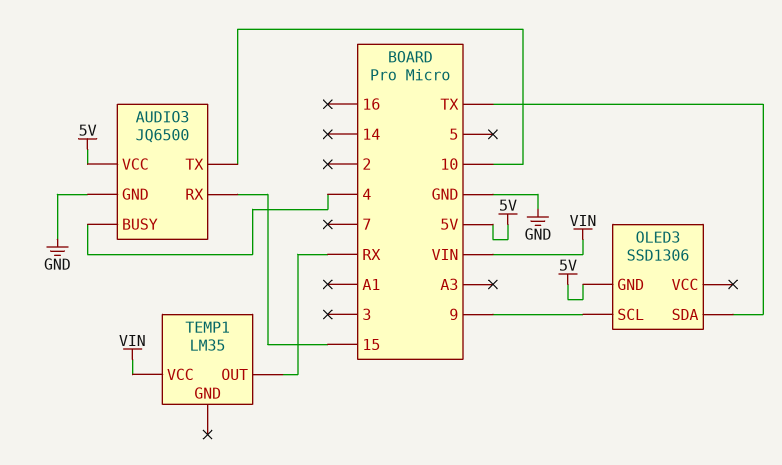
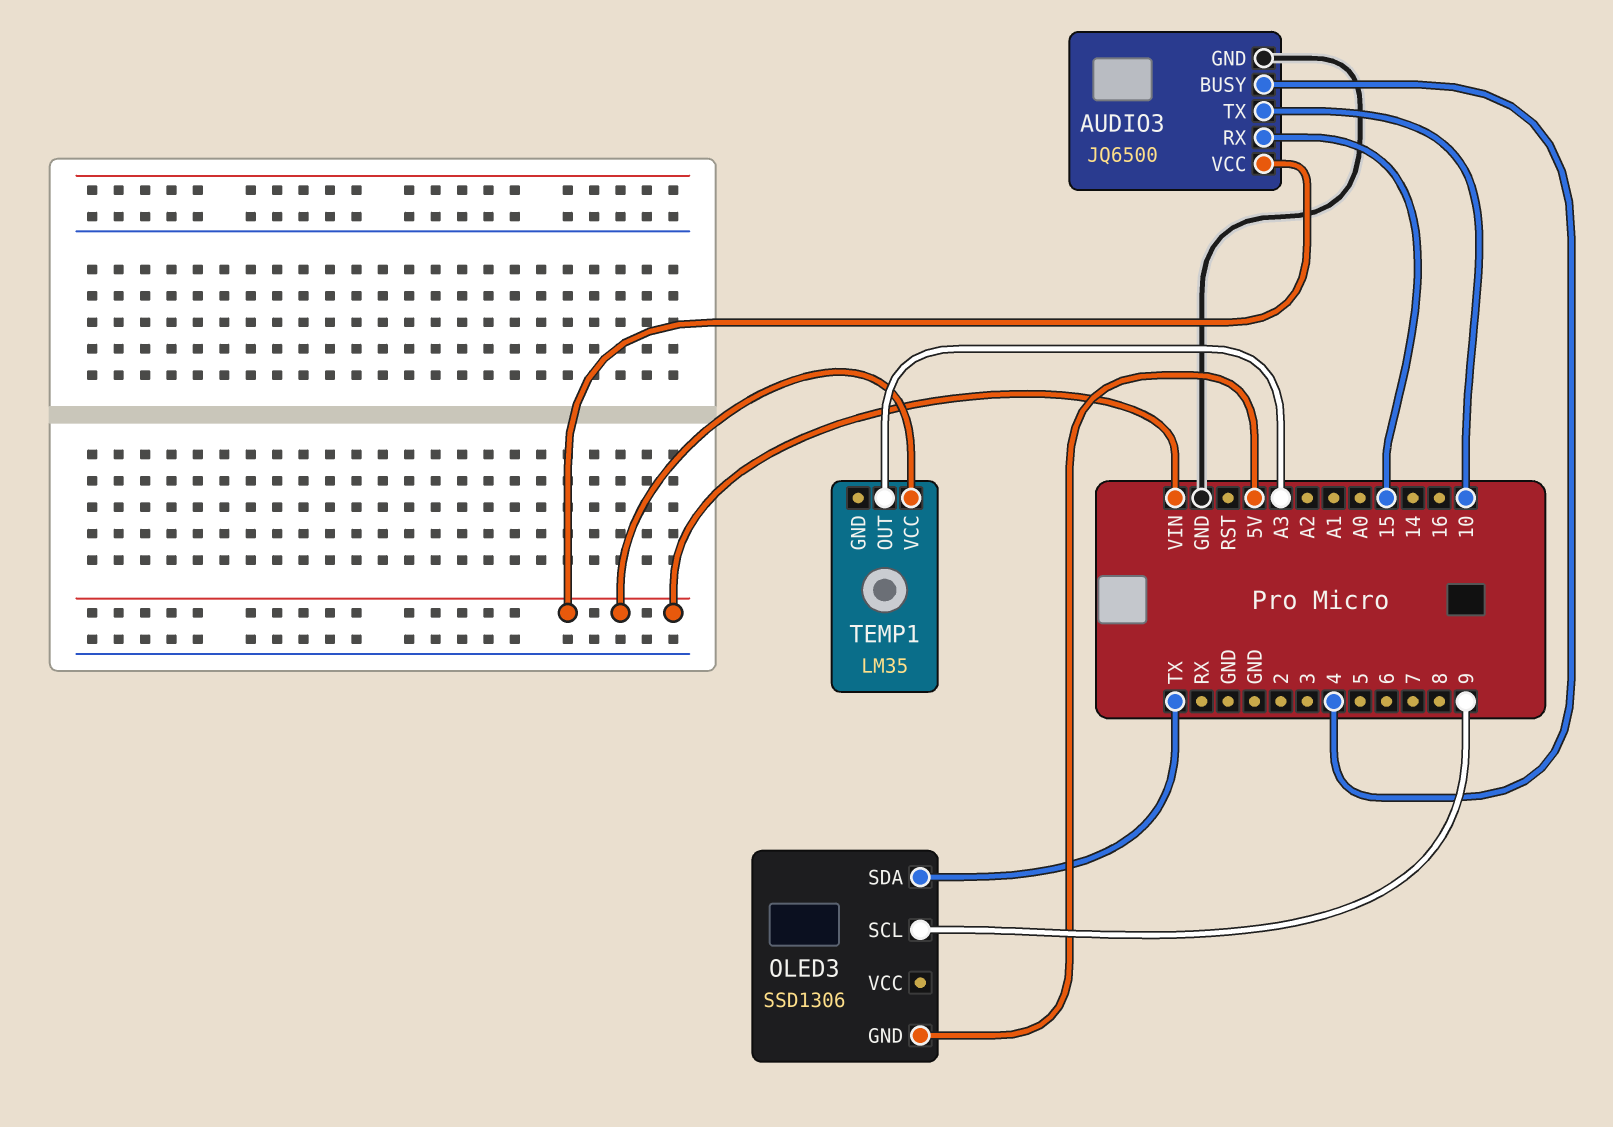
AUDIO3 pin VCC: 5V -> VIN
TEMP1 pin OUT: RX -> A3

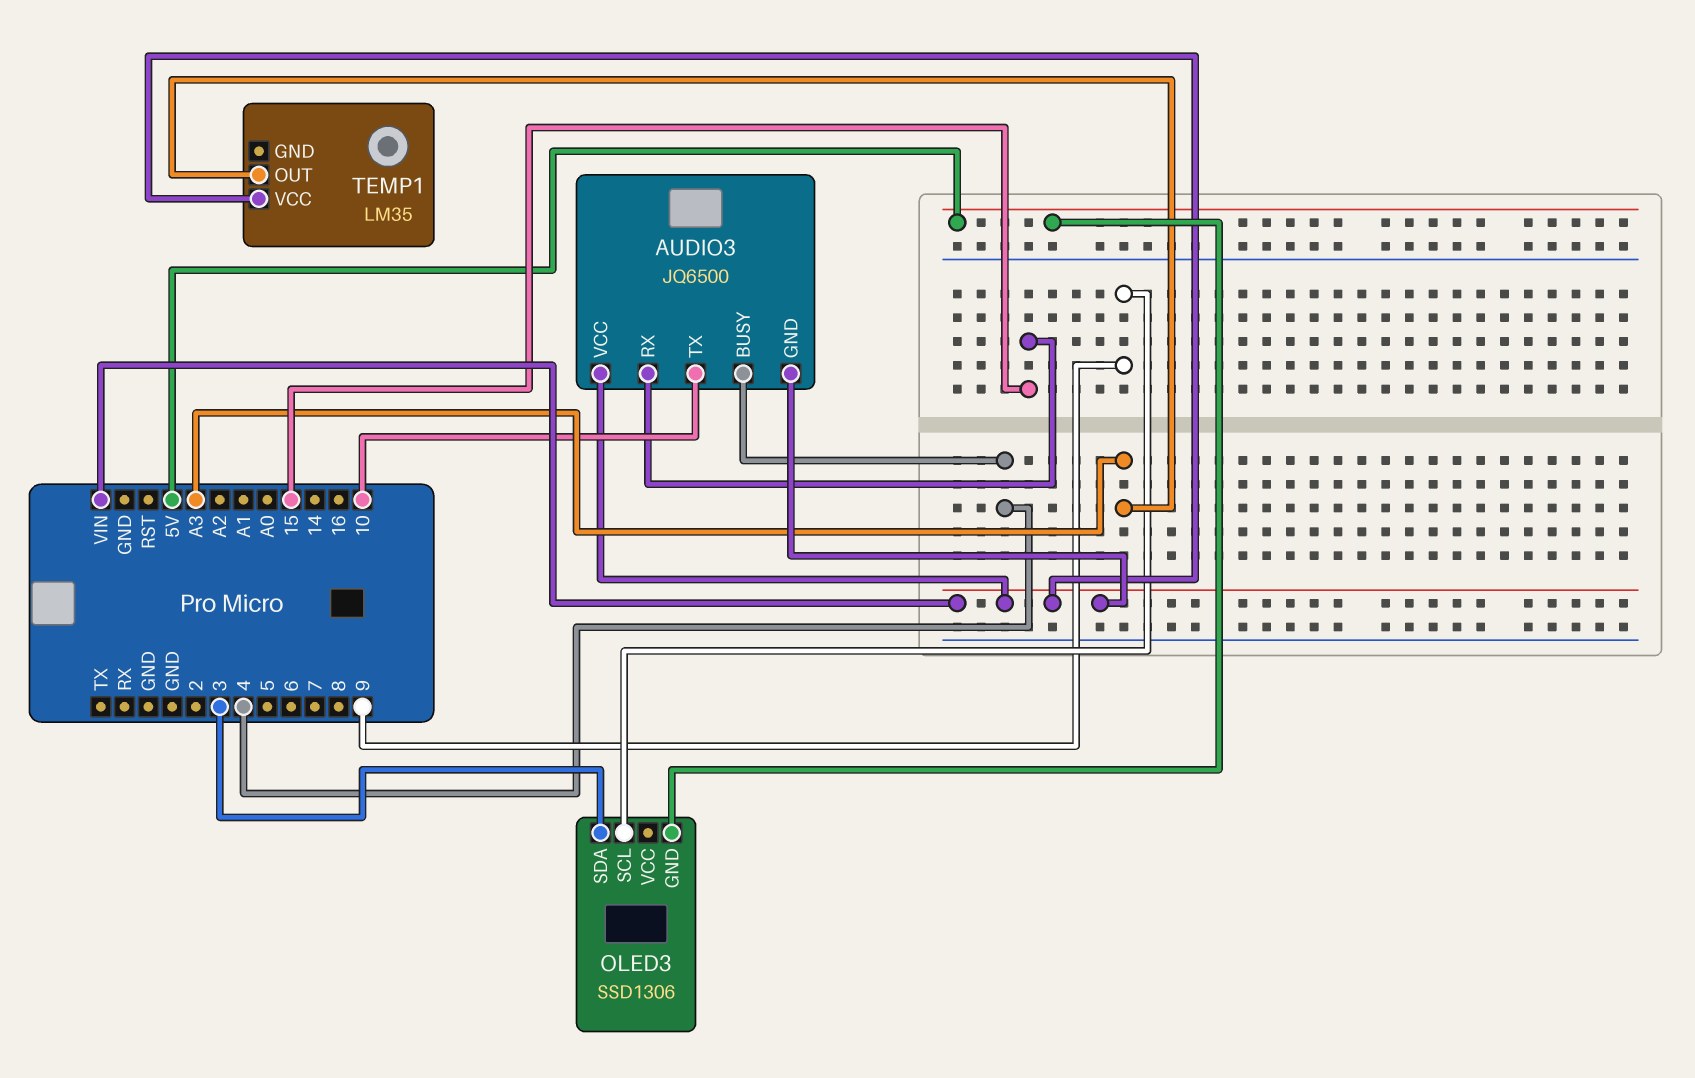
AUDIO3 pin GND: GND -> VIN
OLED3 pin SDA: TX -> 3

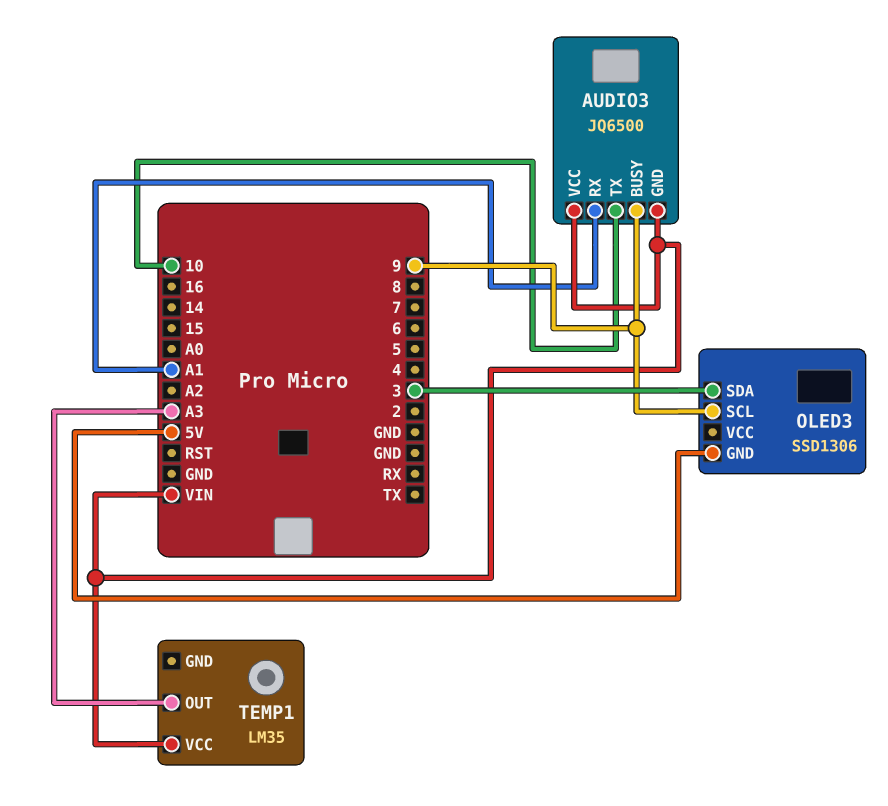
AUDIO3 pin BUSY: 4 -> 9
AUDIO3 pin RX: 15 -> A1

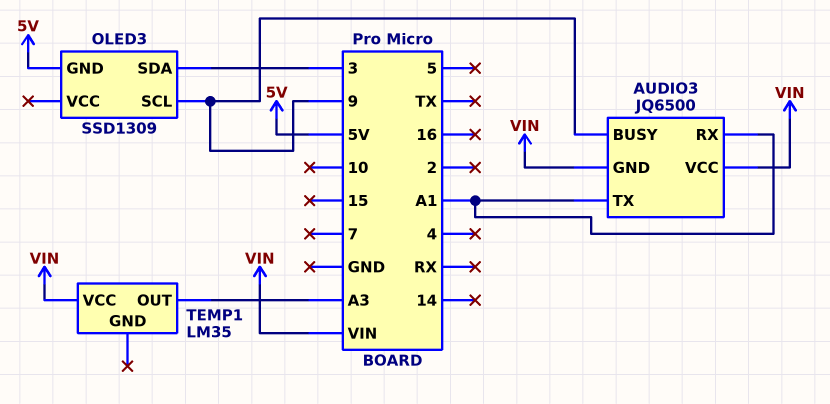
AUDIO3 pin TX: 10 -> A1
OLED3: SSD1306 -> SSD1309

